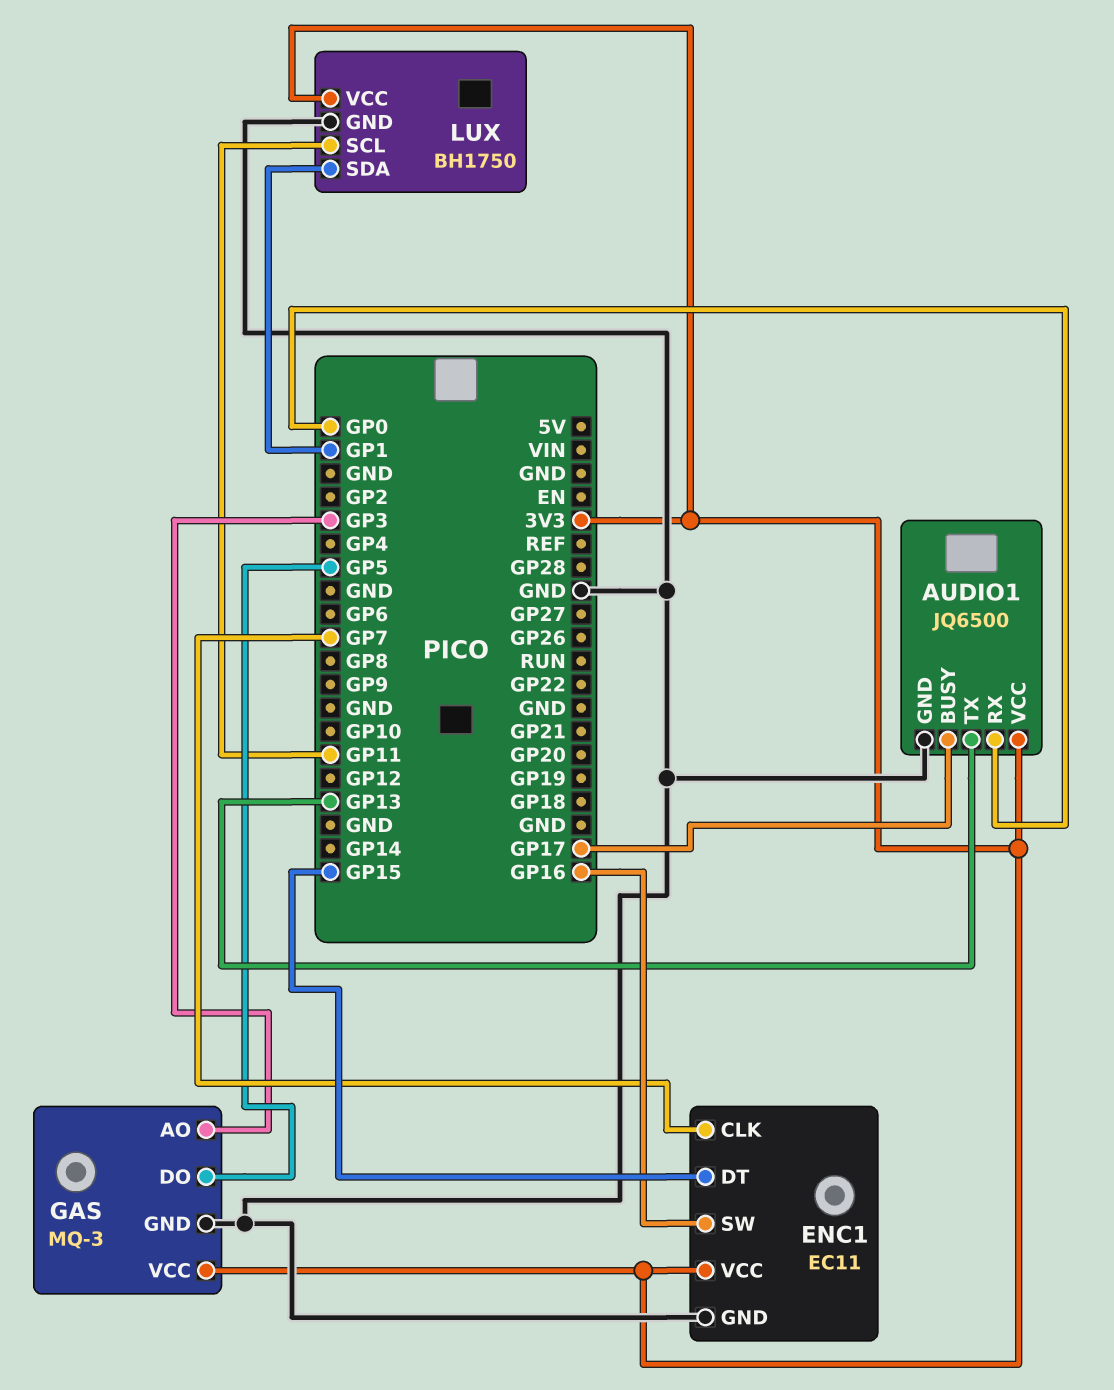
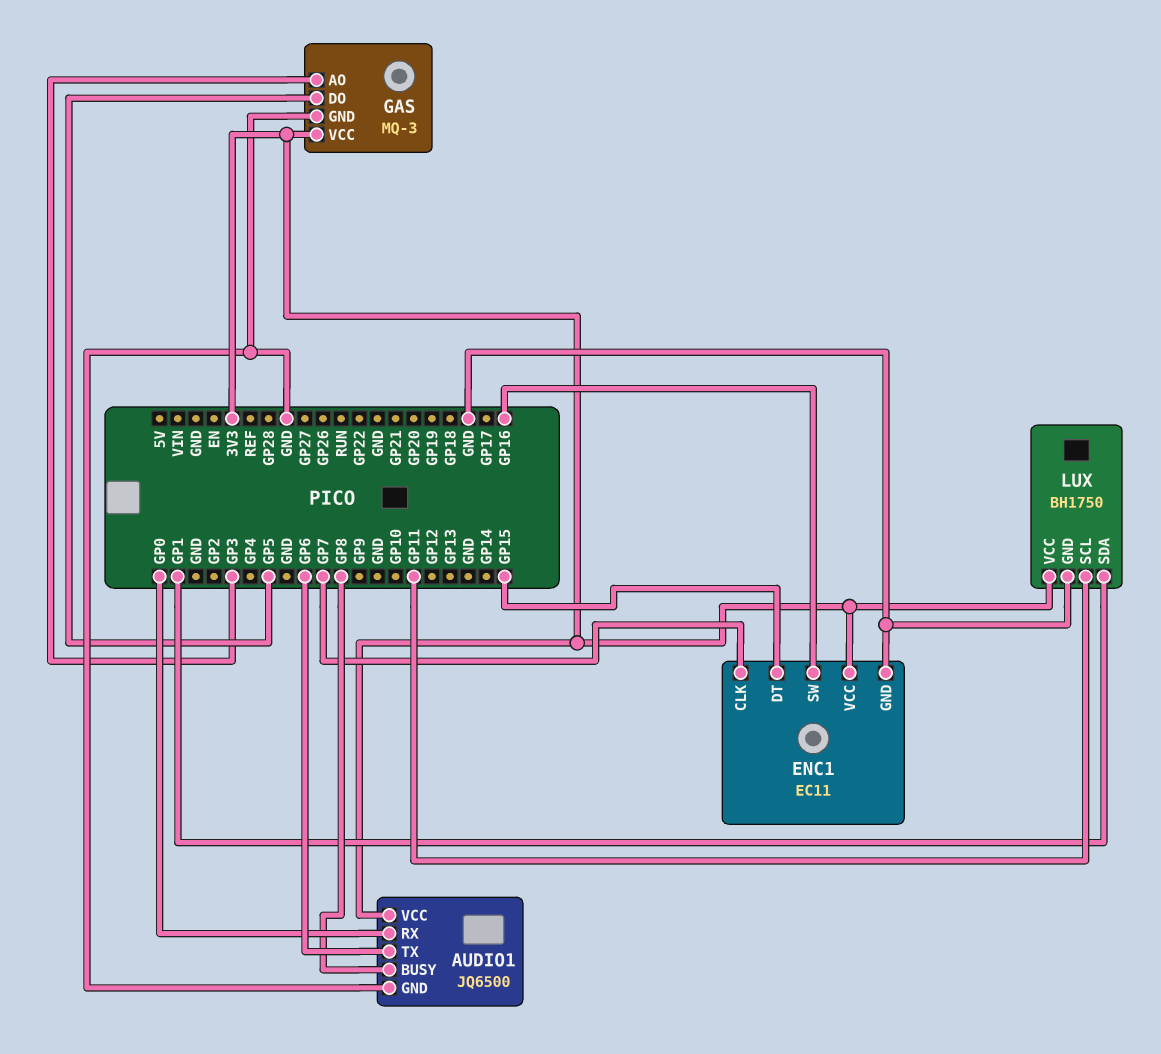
AUDIO1 pin BUSY: GP17 -> GP8
AUDIO1 pin TX: GP13 -> GP6

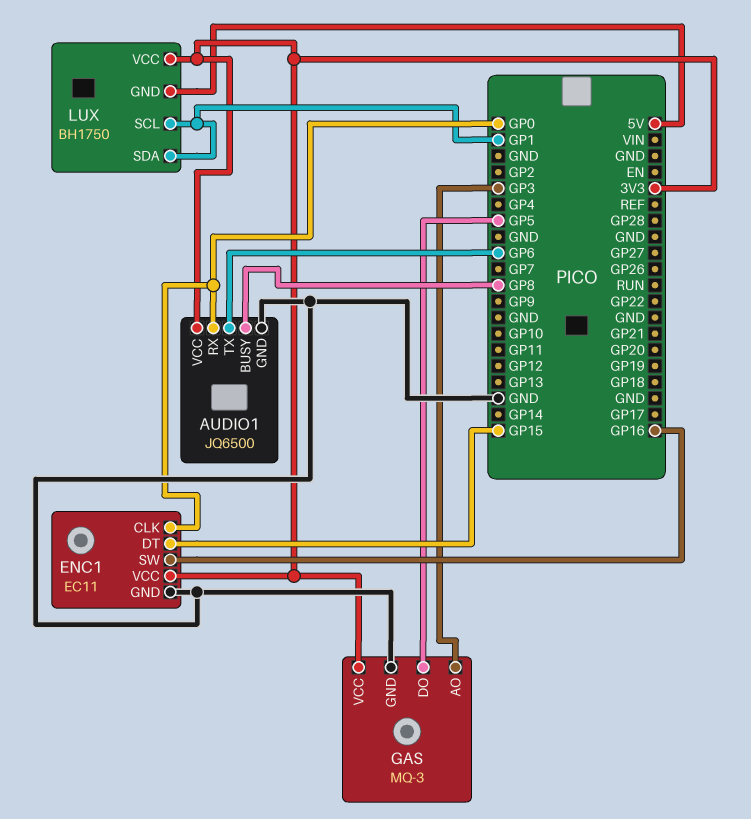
ENC1 pin CLK: GP7 -> GP0
LUX pin GND: GND -> 5V
LUX pin SCL: GP11 -> GP1

